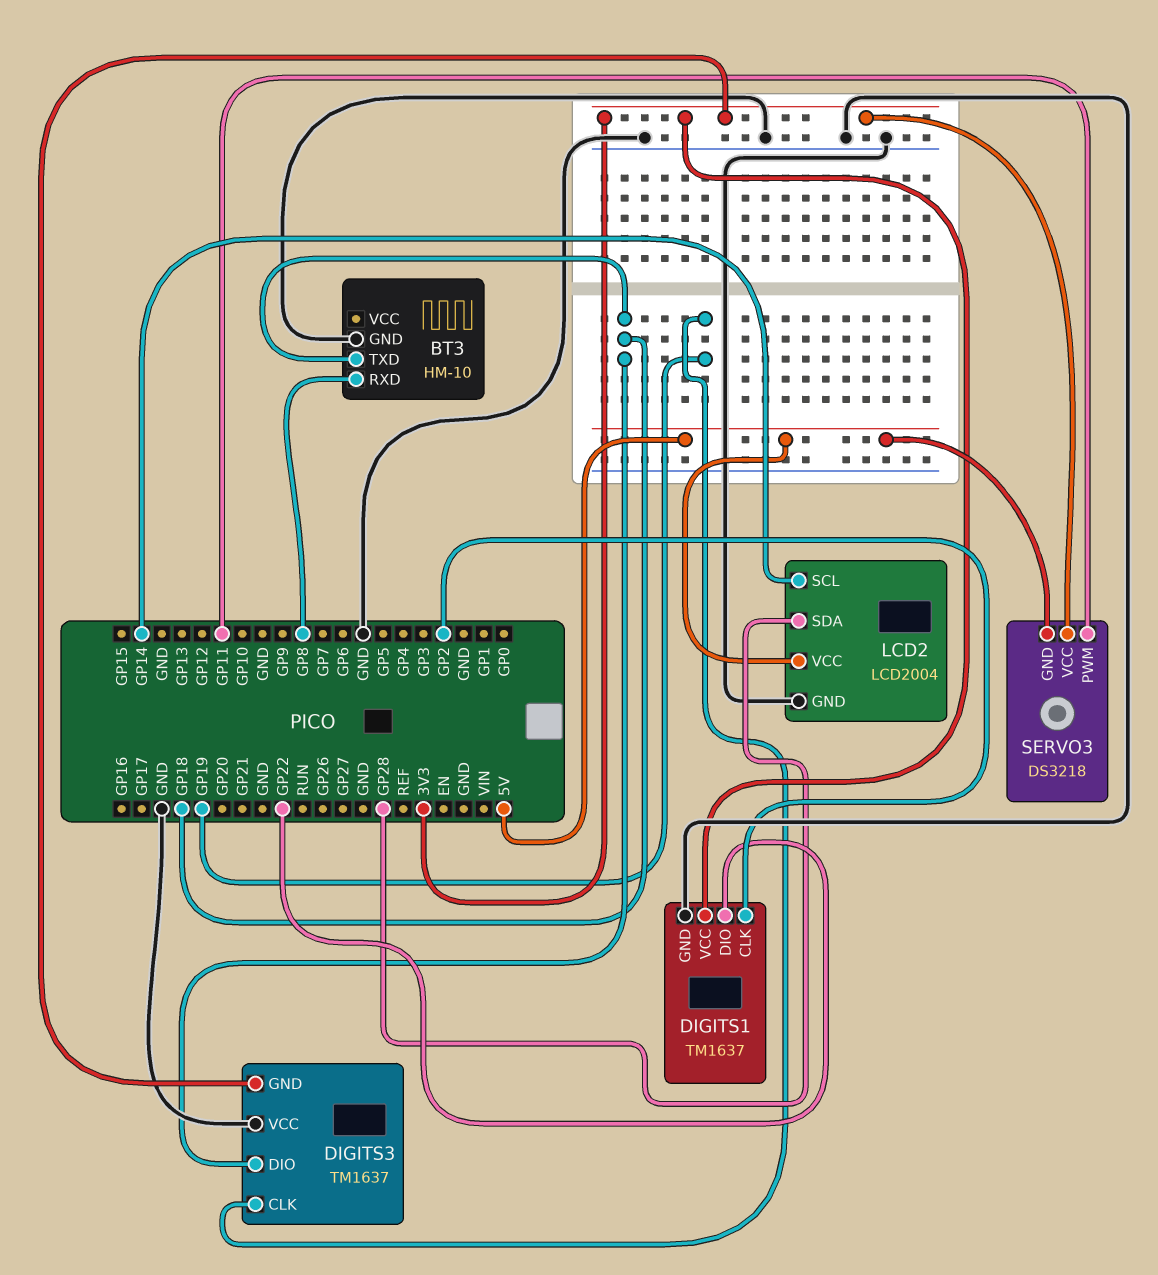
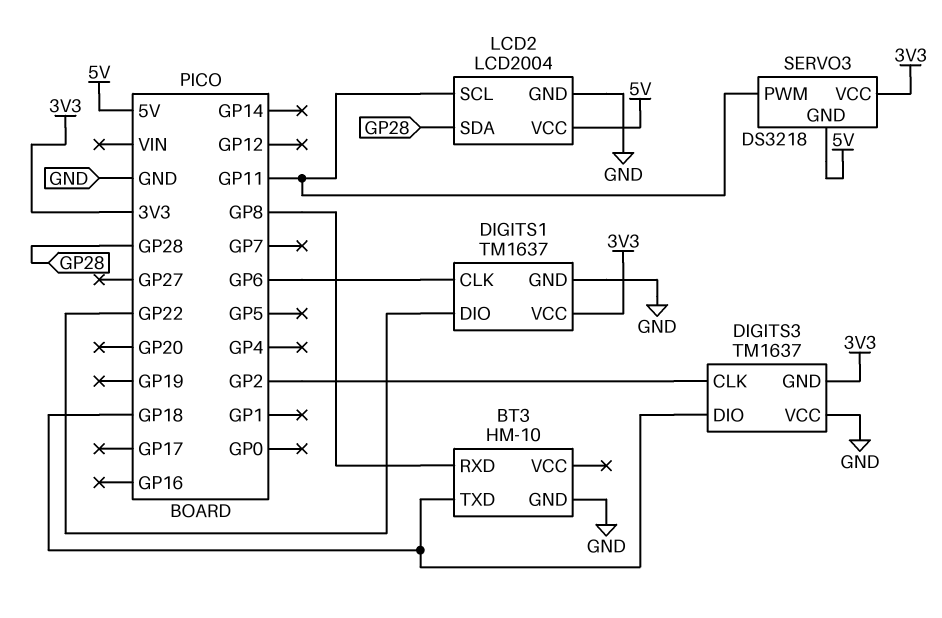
DIGITS1 pin CLK: GP2 -> GP6
DIGITS3 pin CLK: GP19 -> GP2
LCD2 pin SCL: GP14 -> GP11

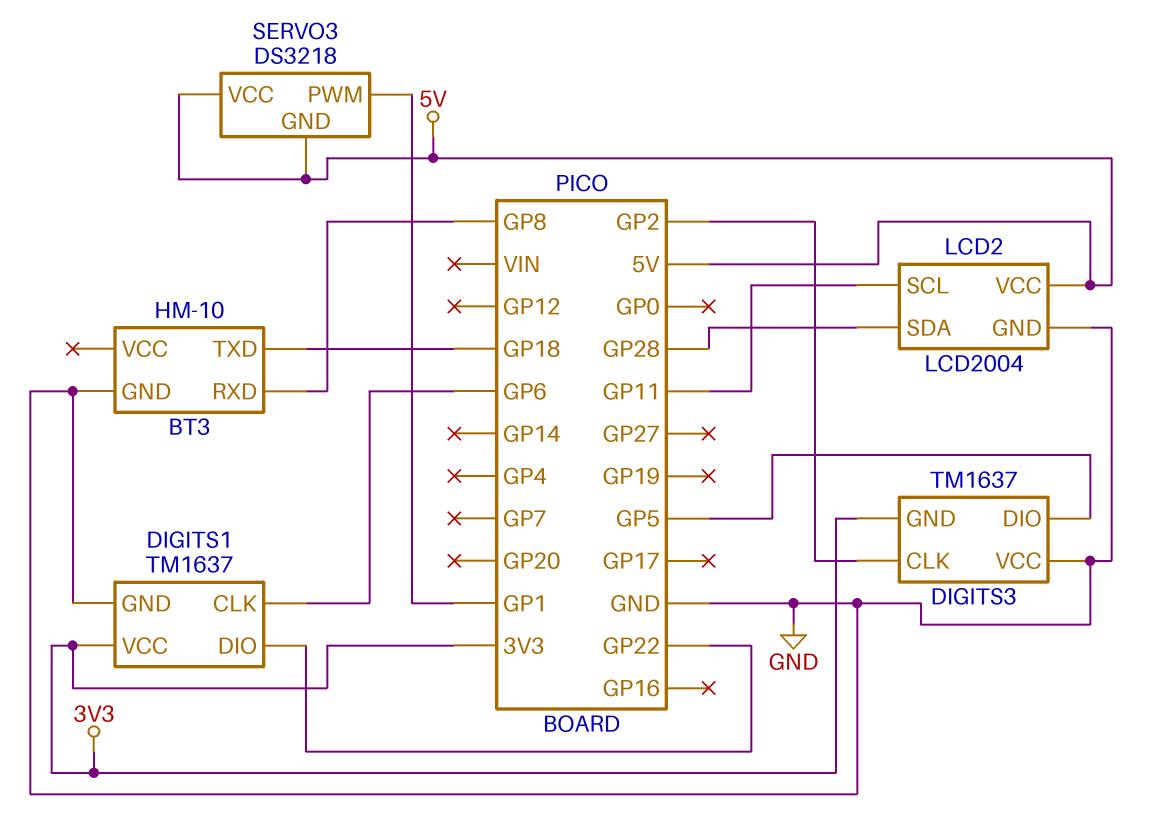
DIGITS3 pin DIO: GP18 -> GP5
SERVO3 pin PWM: GP11 -> GP1
SERVO3 pin VCC: 3V3 -> 5V

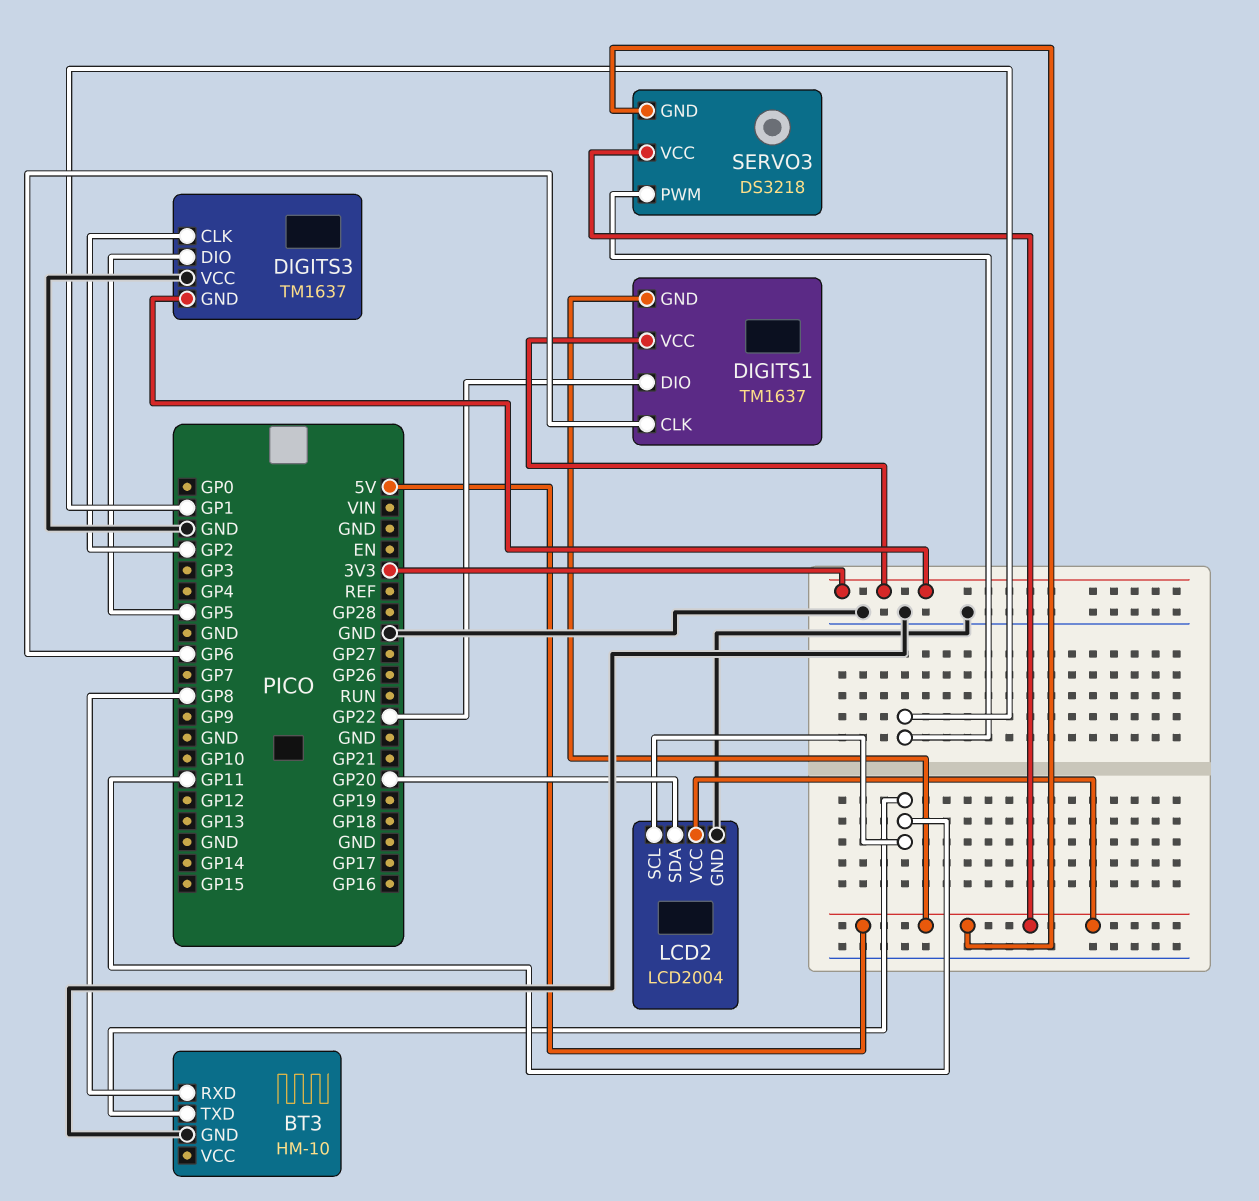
BT3 pin TXD: GP18 -> GP11
DIGITS1 pin GND: GND -> 5V
LCD2 pin SDA: GP28 -> GP20

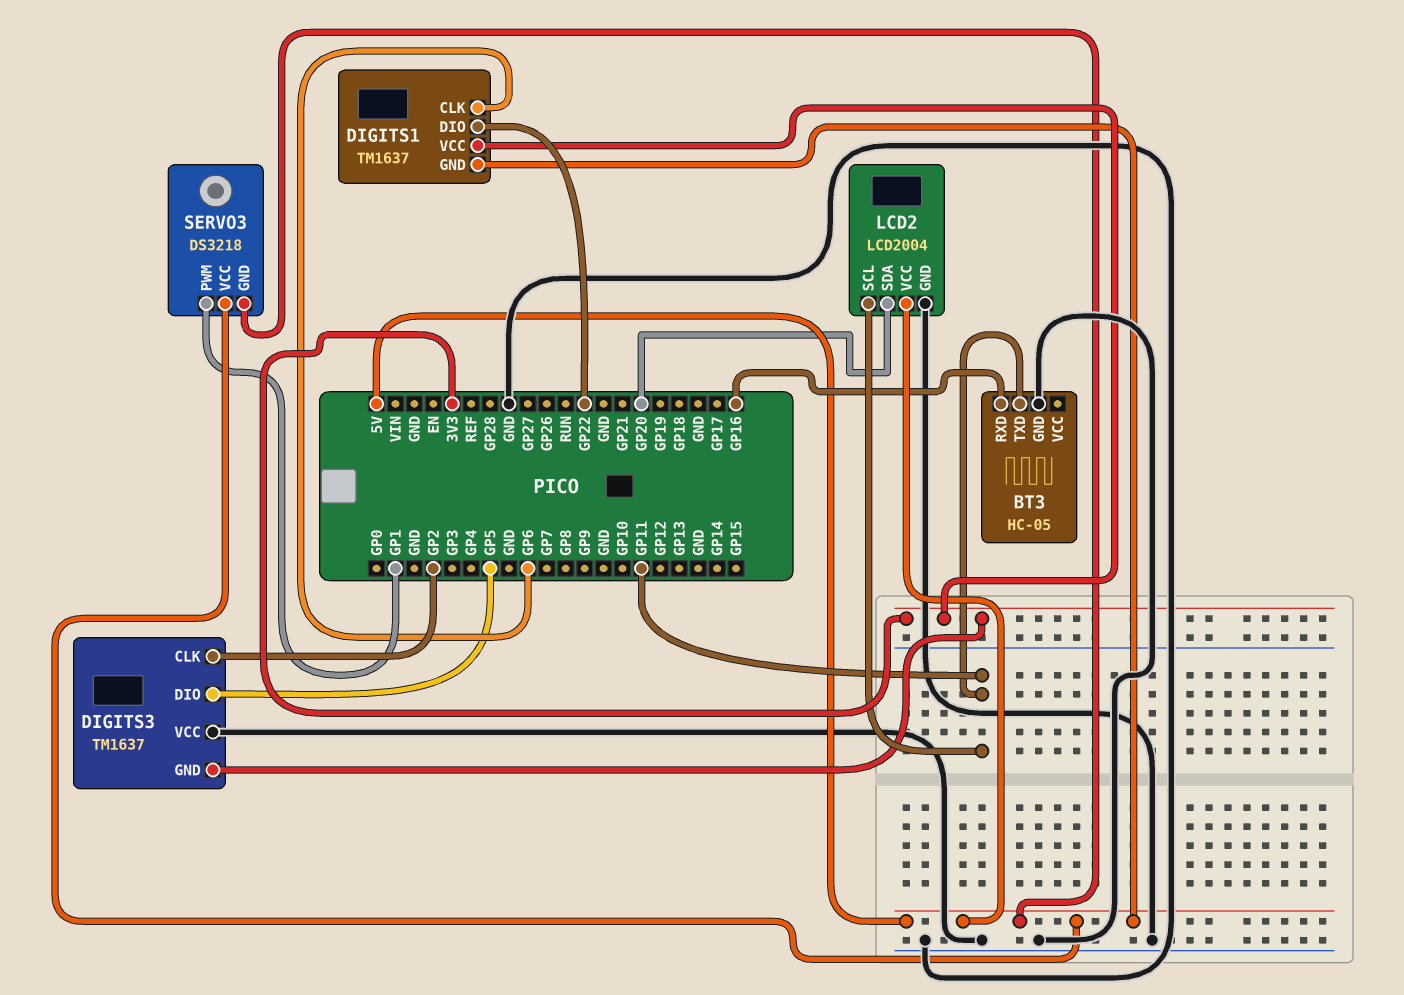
BT3: HM-10 -> HC-05
BT3 pin RXD: GP8 -> GP16

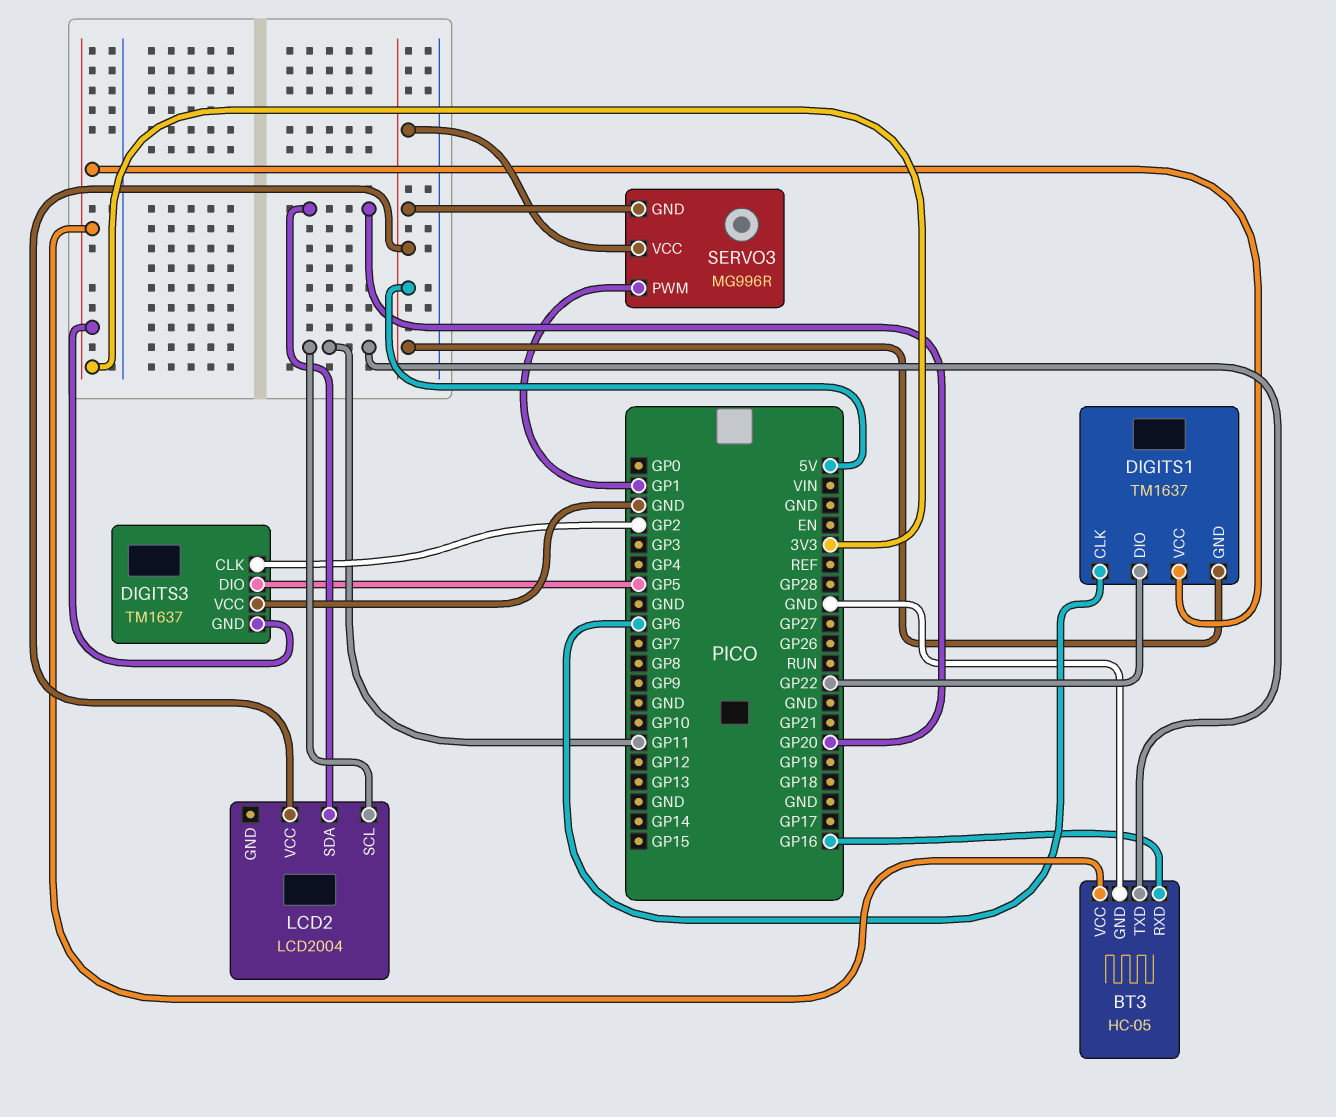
BT3 pin VCC: none -> 3V3
LCD2 pin GND: GND -> none
SERVO3: DS3218 -> MG996R

